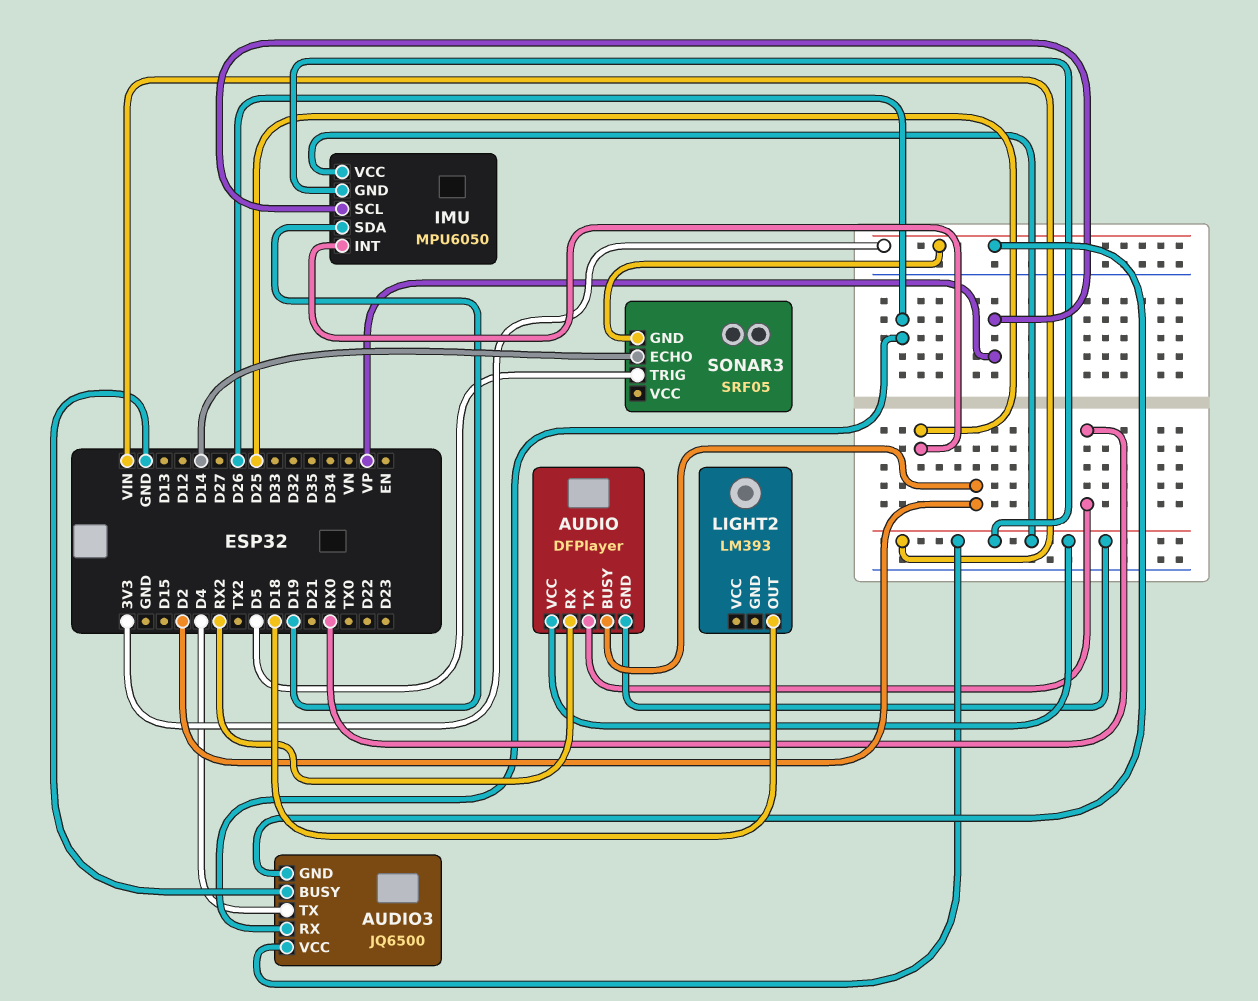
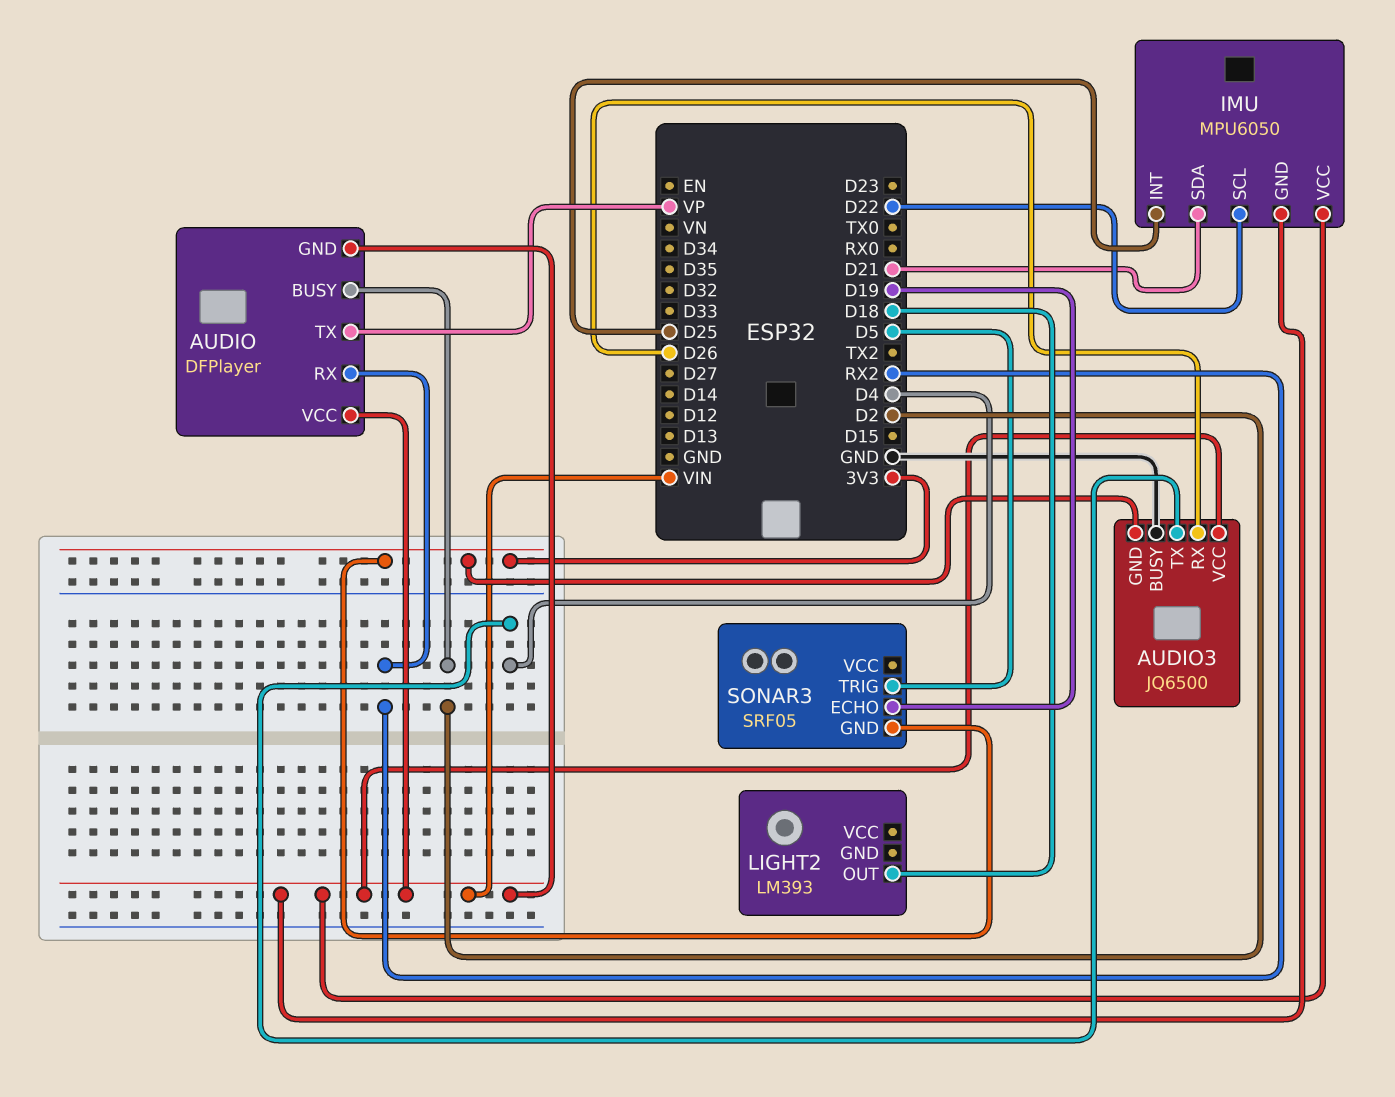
AUDIO pin TX: RX0 -> VP
IMU pin SCL: VP -> D22
IMU pin SDA: D19 -> D21
SONAR3 pin ECHO: D14 -> D19

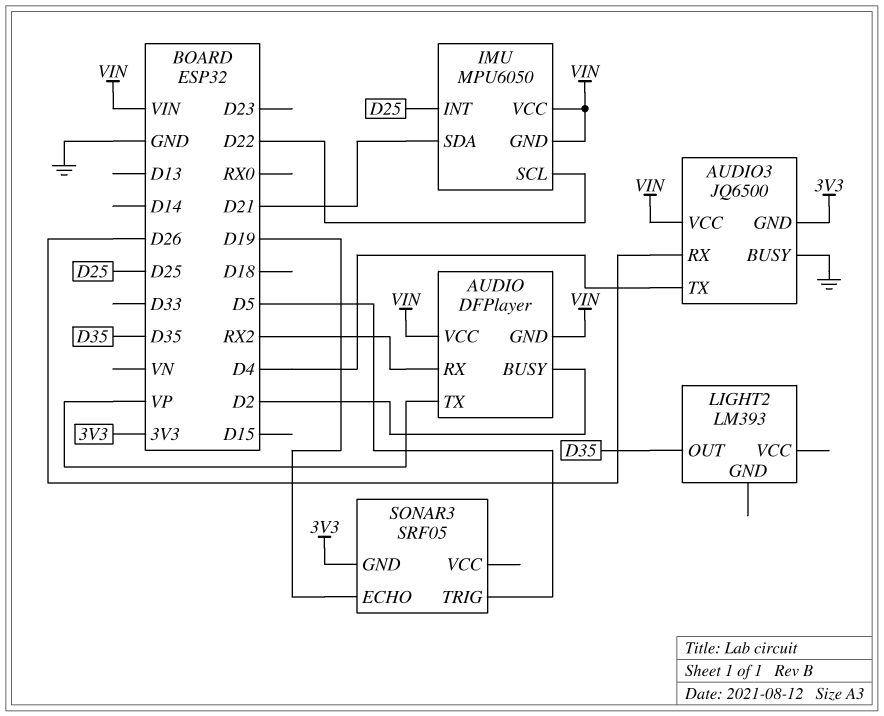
LIGHT2 pin OUT: D18 -> D35

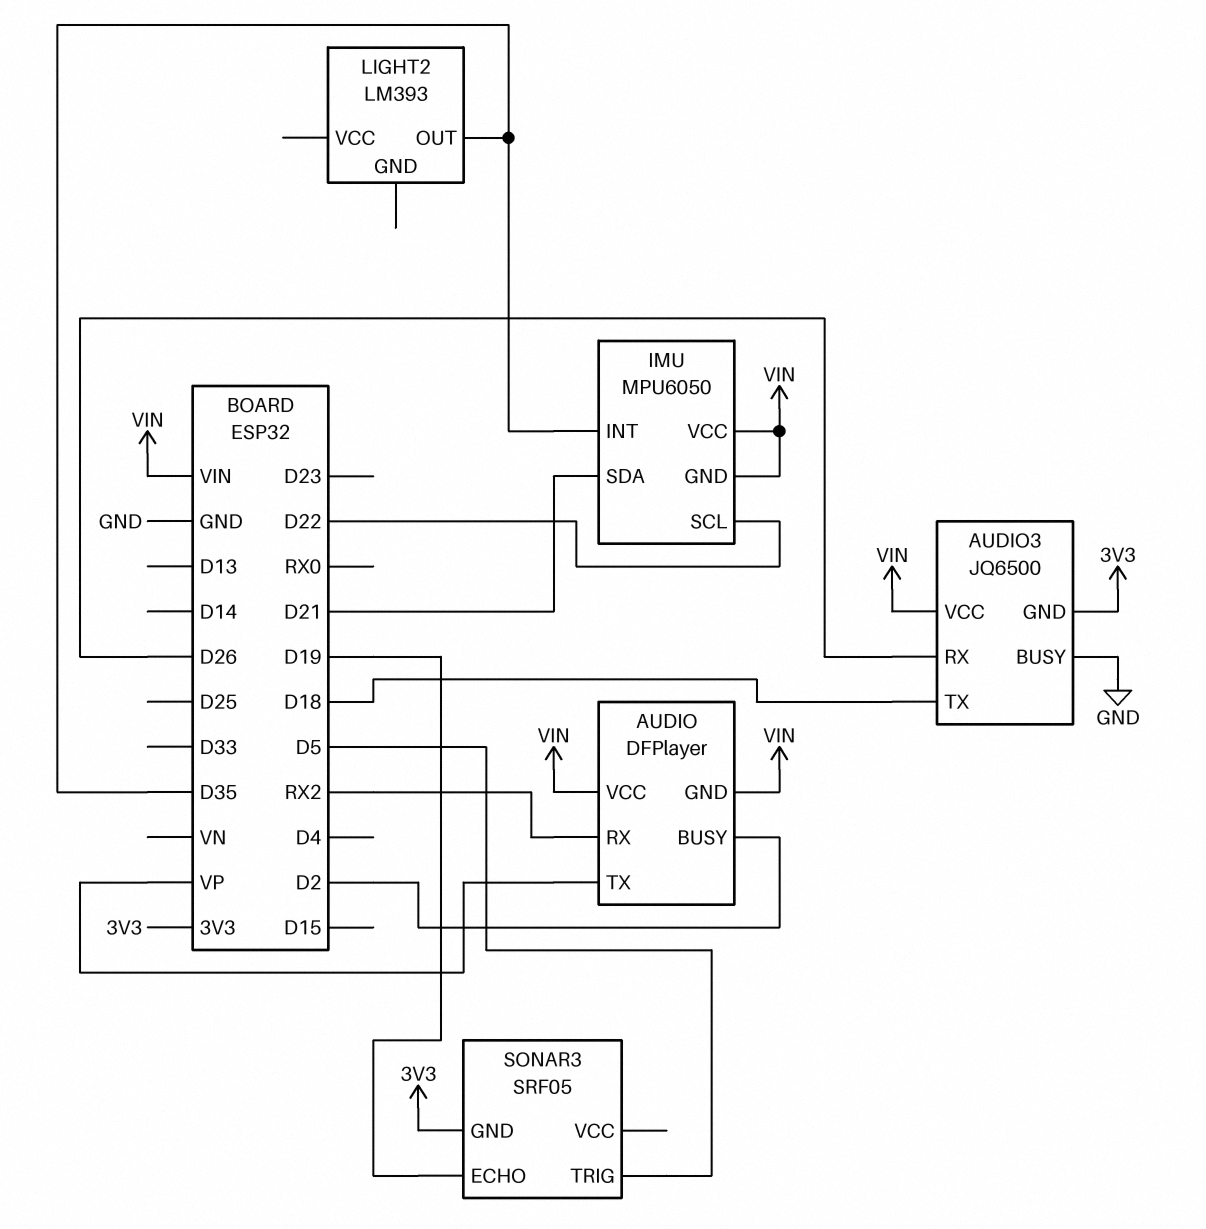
AUDIO3 pin TX: D4 -> D18
IMU pin INT: D25 -> D35

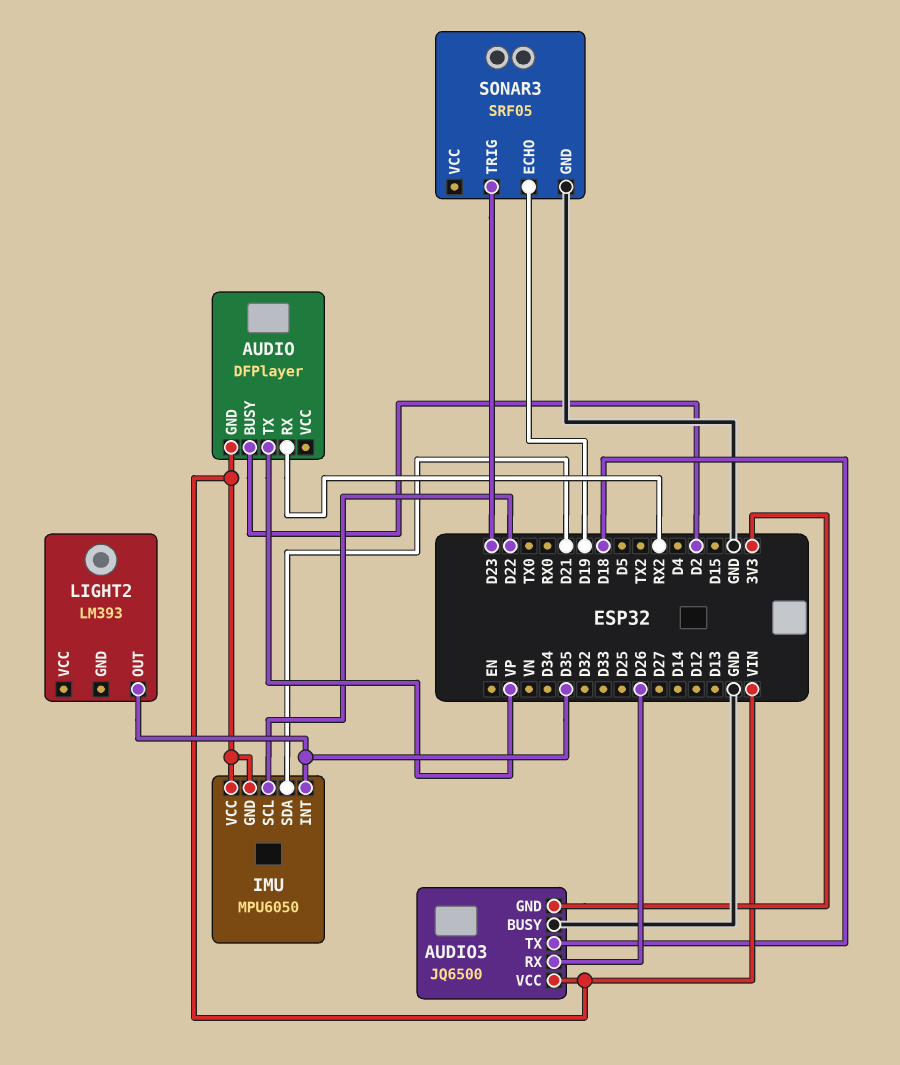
AUDIO pin VCC: VIN -> none
SONAR3 pin GND: 3V3 -> GND
SONAR3 pin TRIG: D5 -> D23

